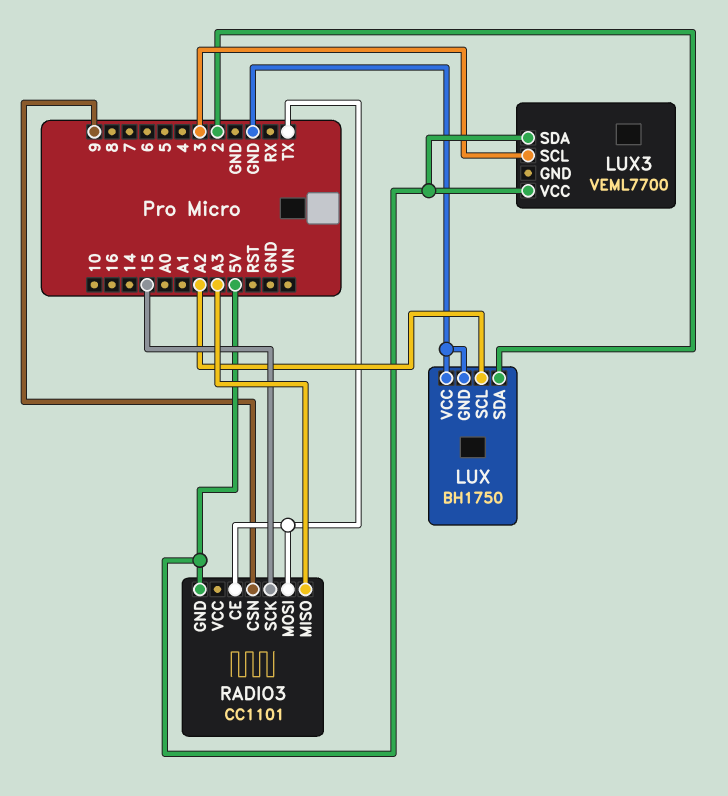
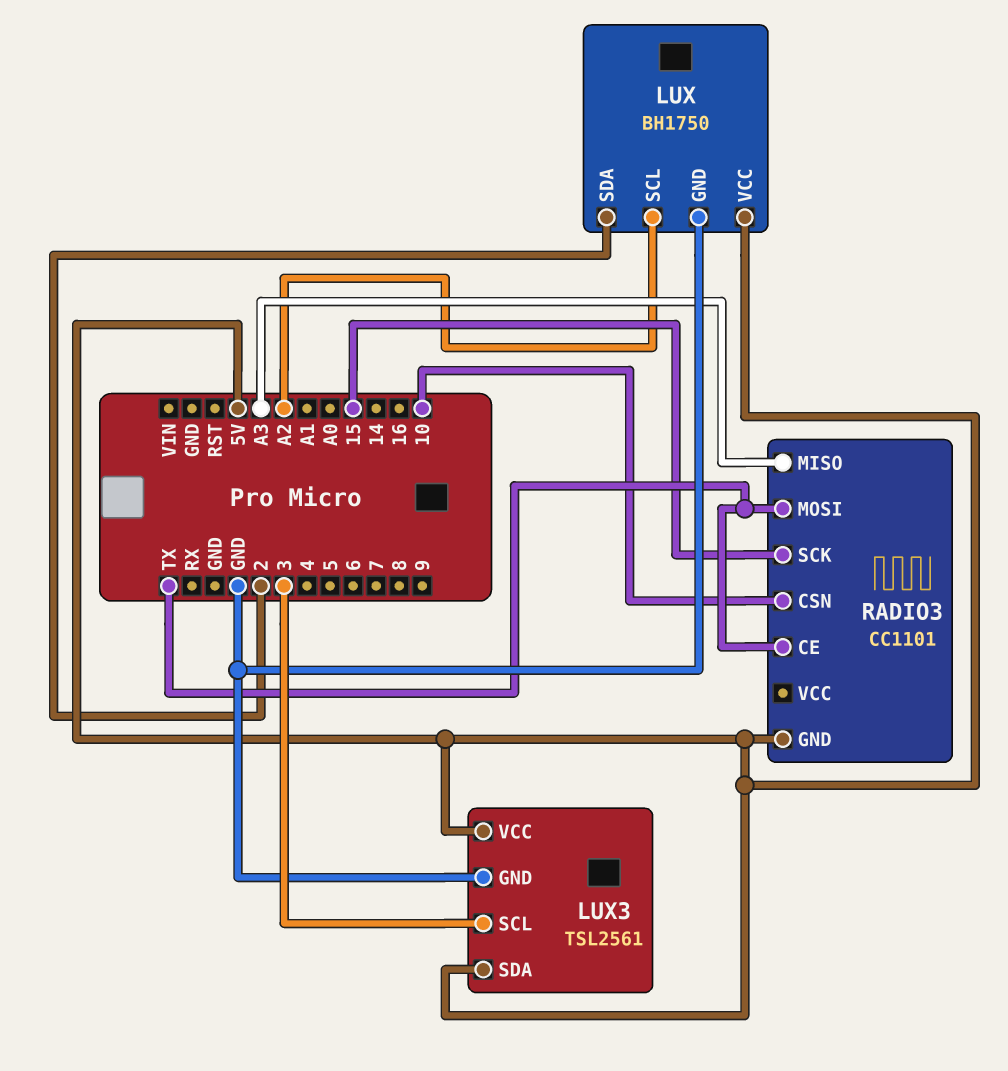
LUX pin VCC: GND -> 5V
LUX3: VEML7700 -> TSL2561
LUX3 pin GND: none -> GND
RADIO3 pin CSN: 9 -> 10

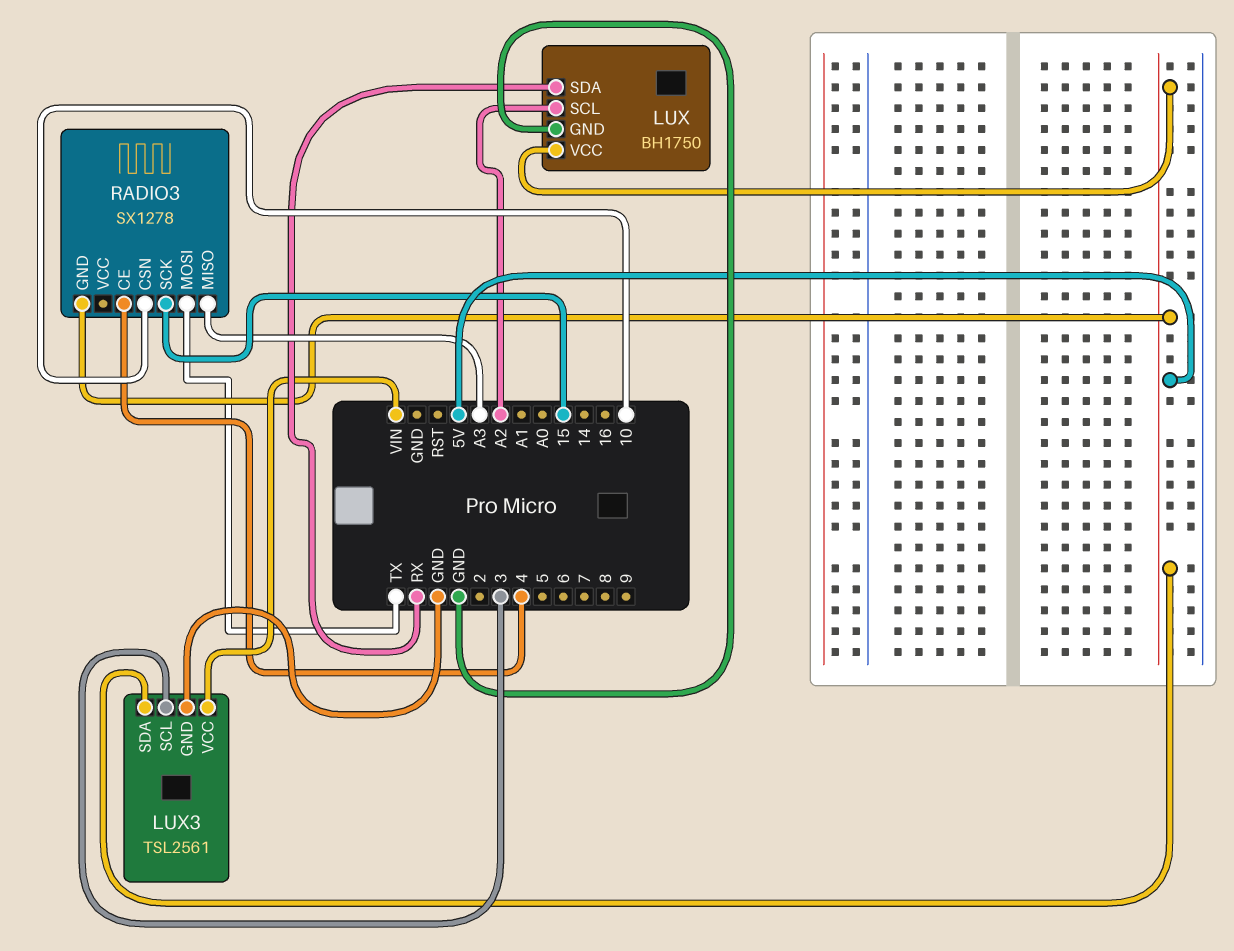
LUX pin SDA: 2 -> RX
LUX3 pin VCC: 5V -> VIN
RADIO3: CC1101 -> SX1278
RADIO3 pin CE: TX -> 4

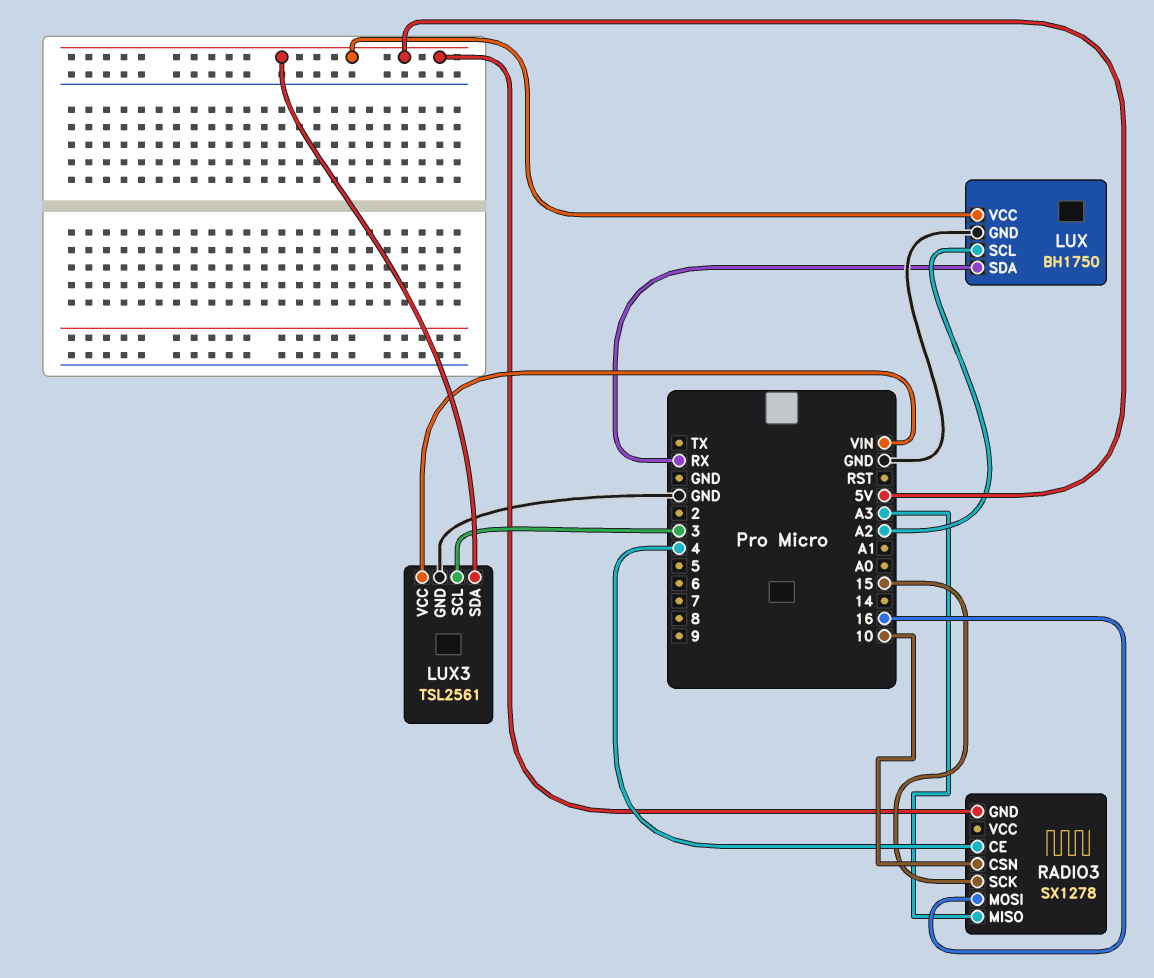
RADIO3 pin MOSI: TX -> 16

